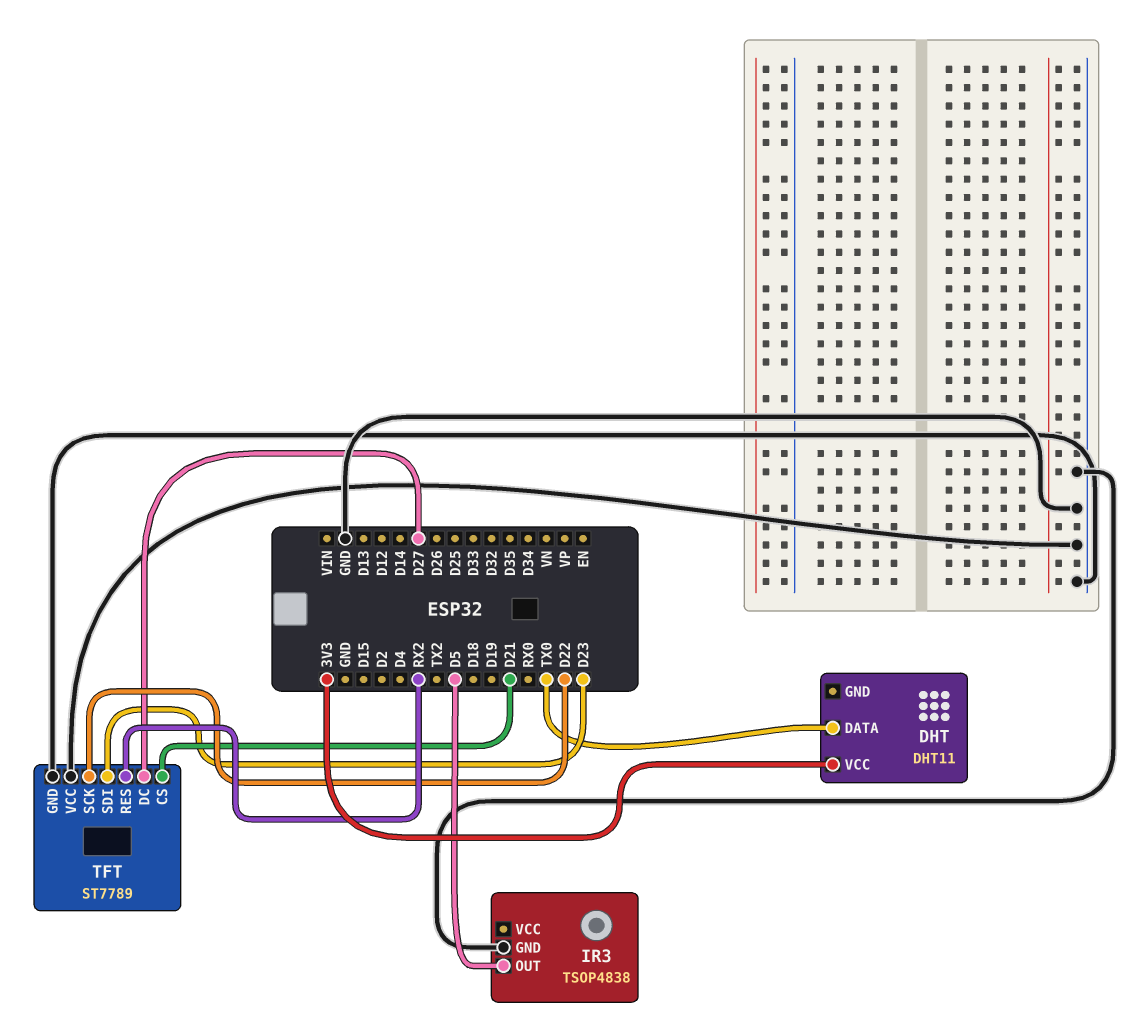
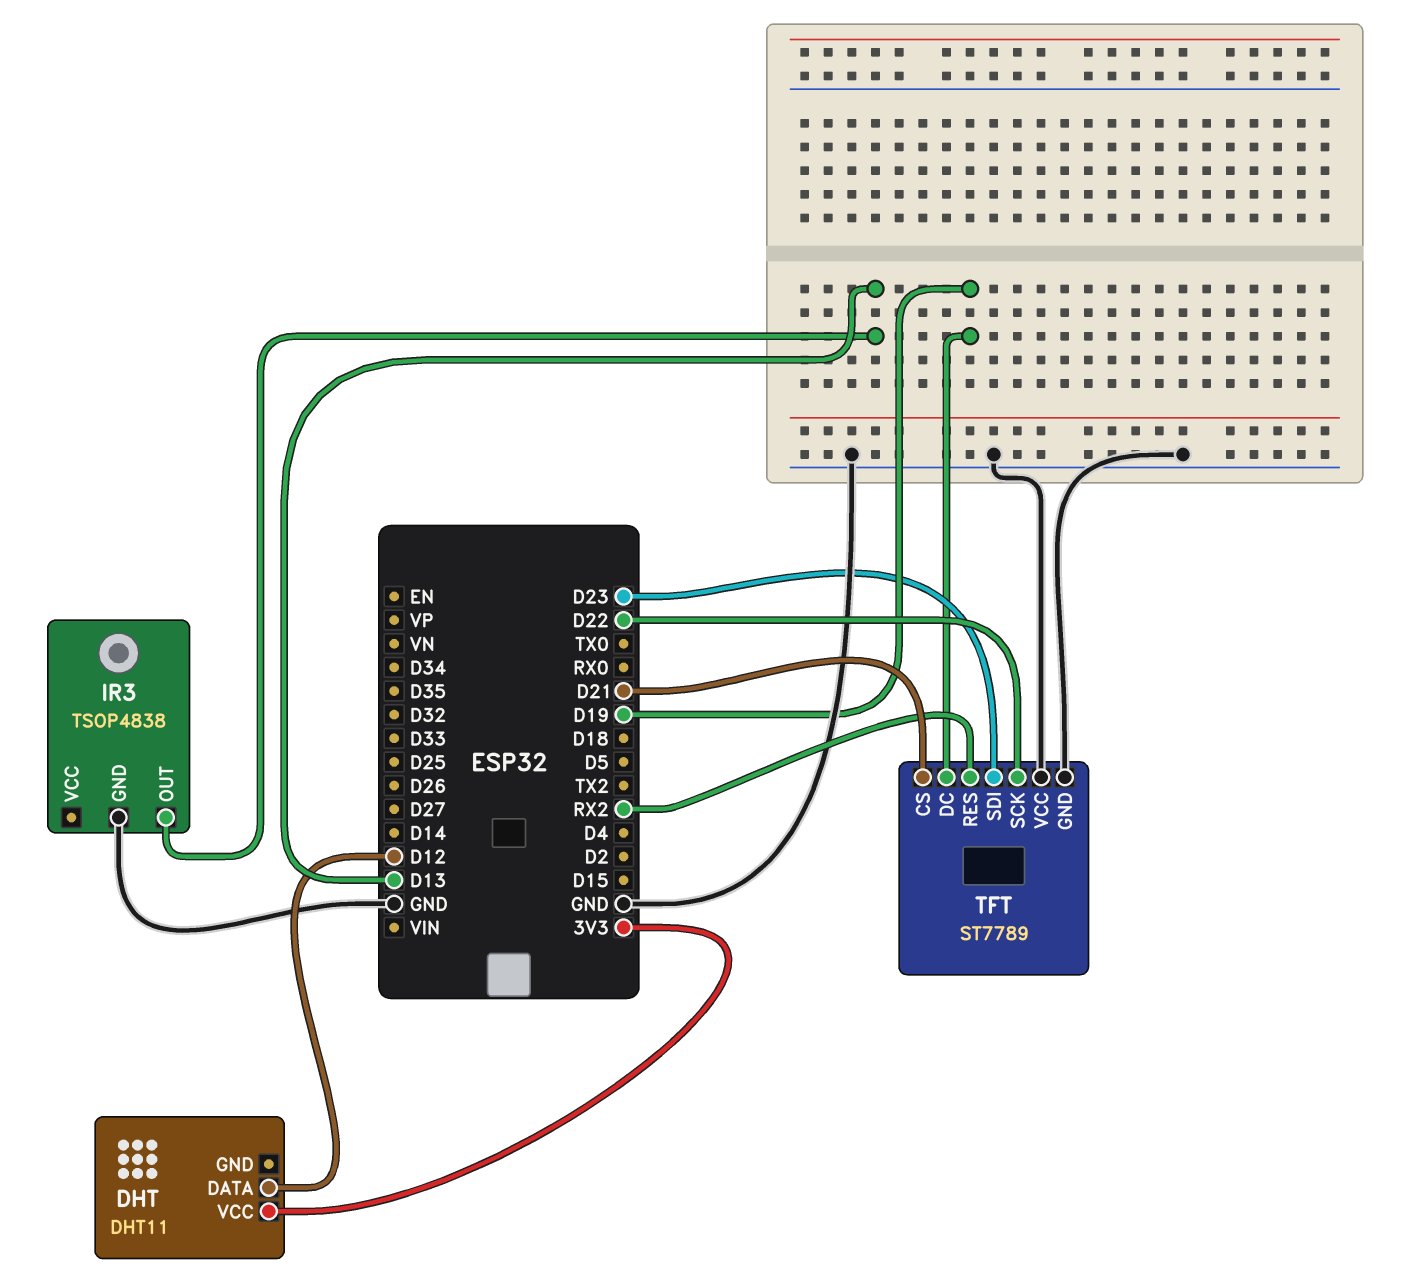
DHT pin DATA: TX0 -> D12
IR3 pin OUT: D5 -> D13
TFT pin DC: D27 -> D19

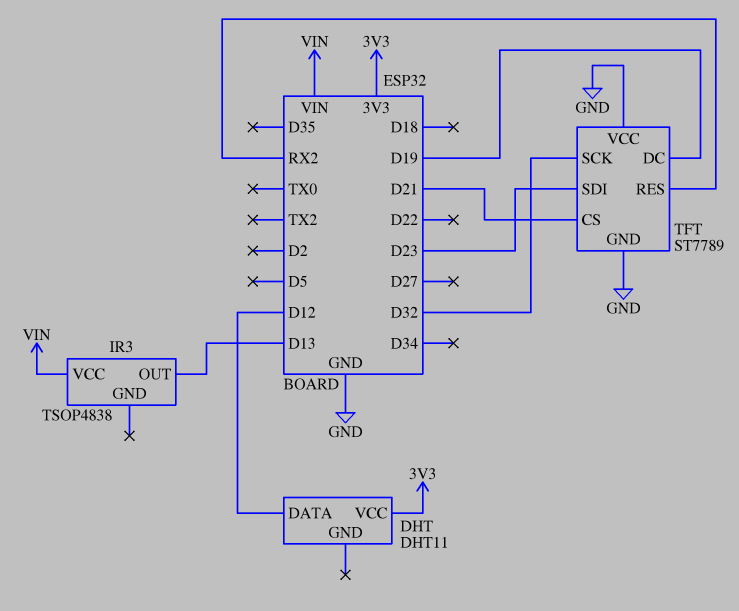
IR3 pin GND: GND -> none
IR3 pin VCC: none -> VIN
TFT pin SCK: D22 -> D32

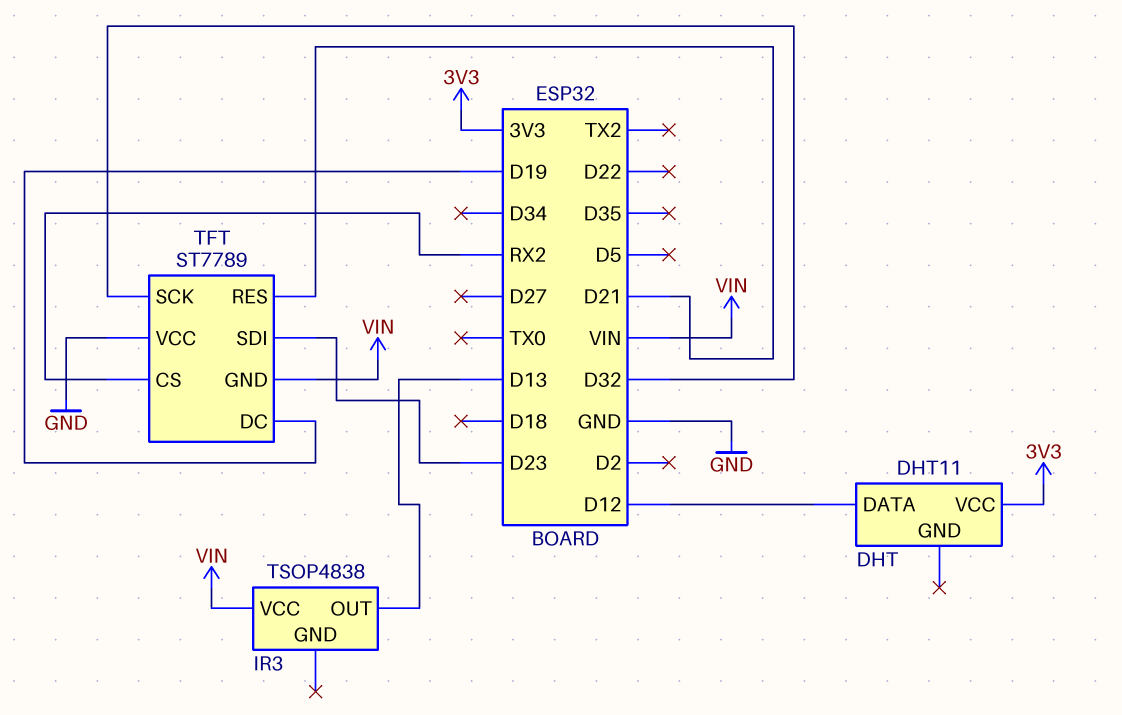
TFT pin CS: D21 -> RX2
TFT pin GND: GND -> VIN
TFT pin RES: RX2 -> D21

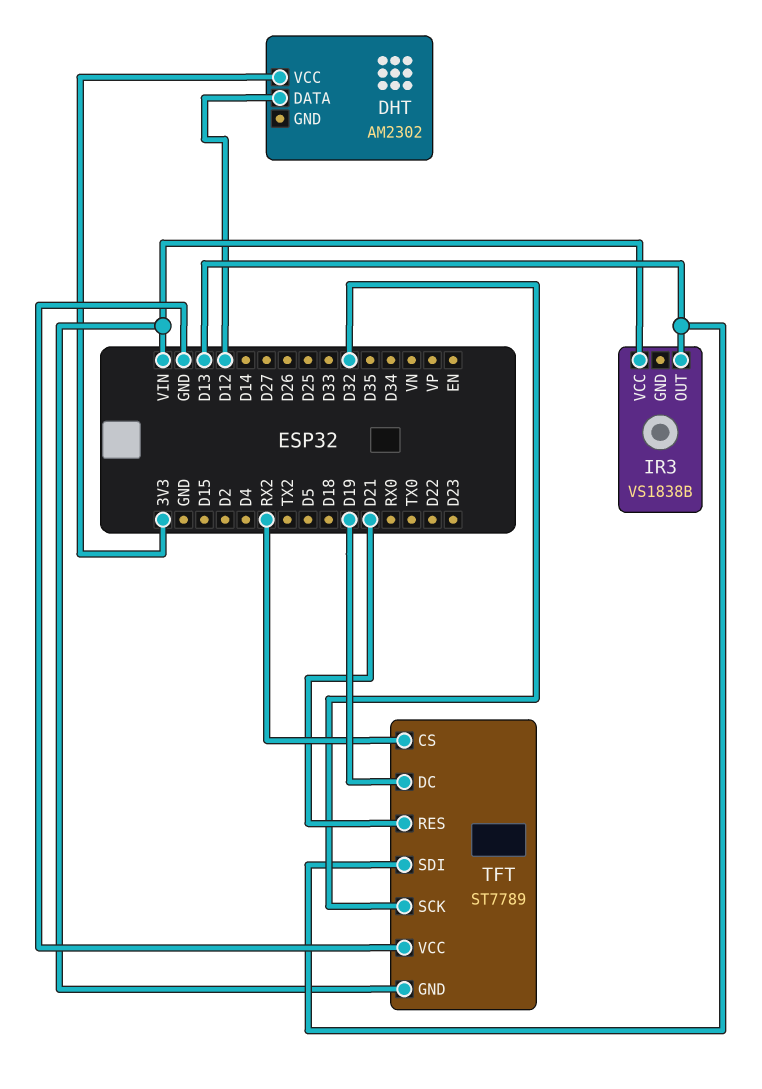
DHT: DHT11 -> AM2302
IR3: TSOP4838 -> VS1838B
TFT pin SDI: D23 -> D13

